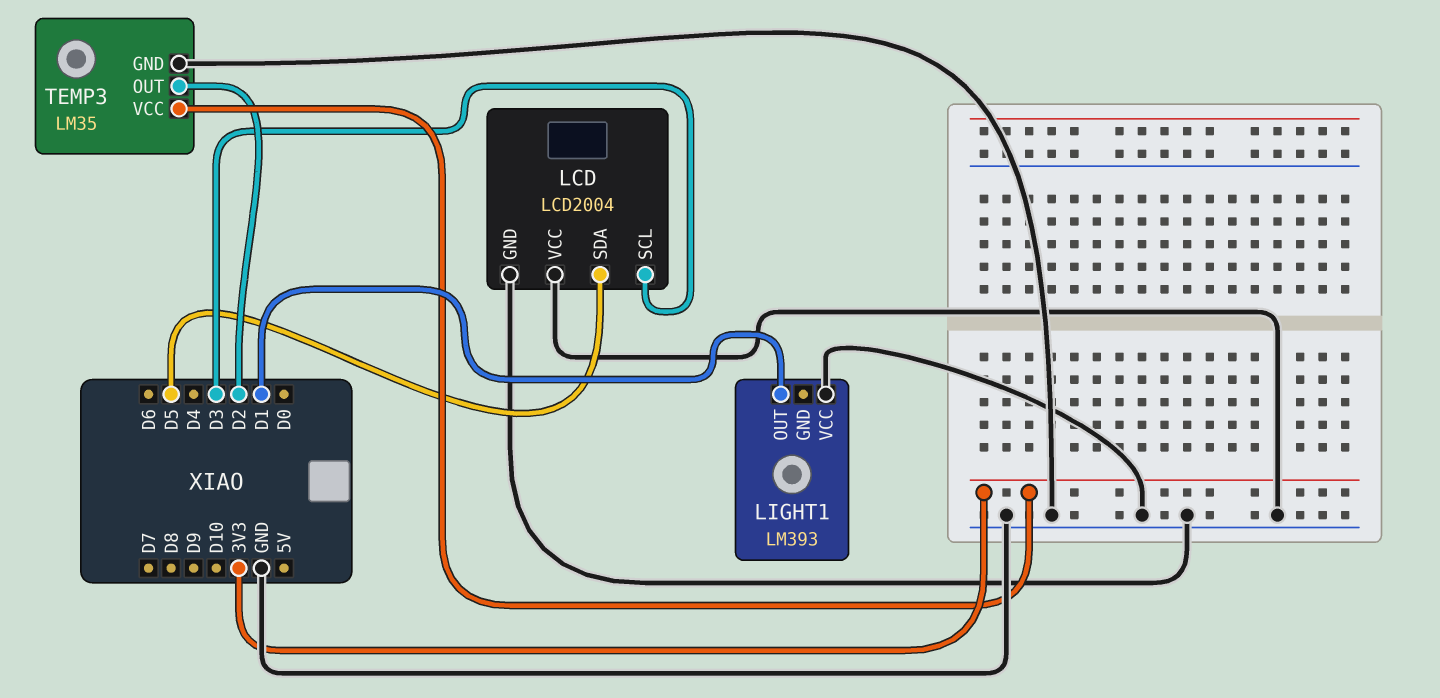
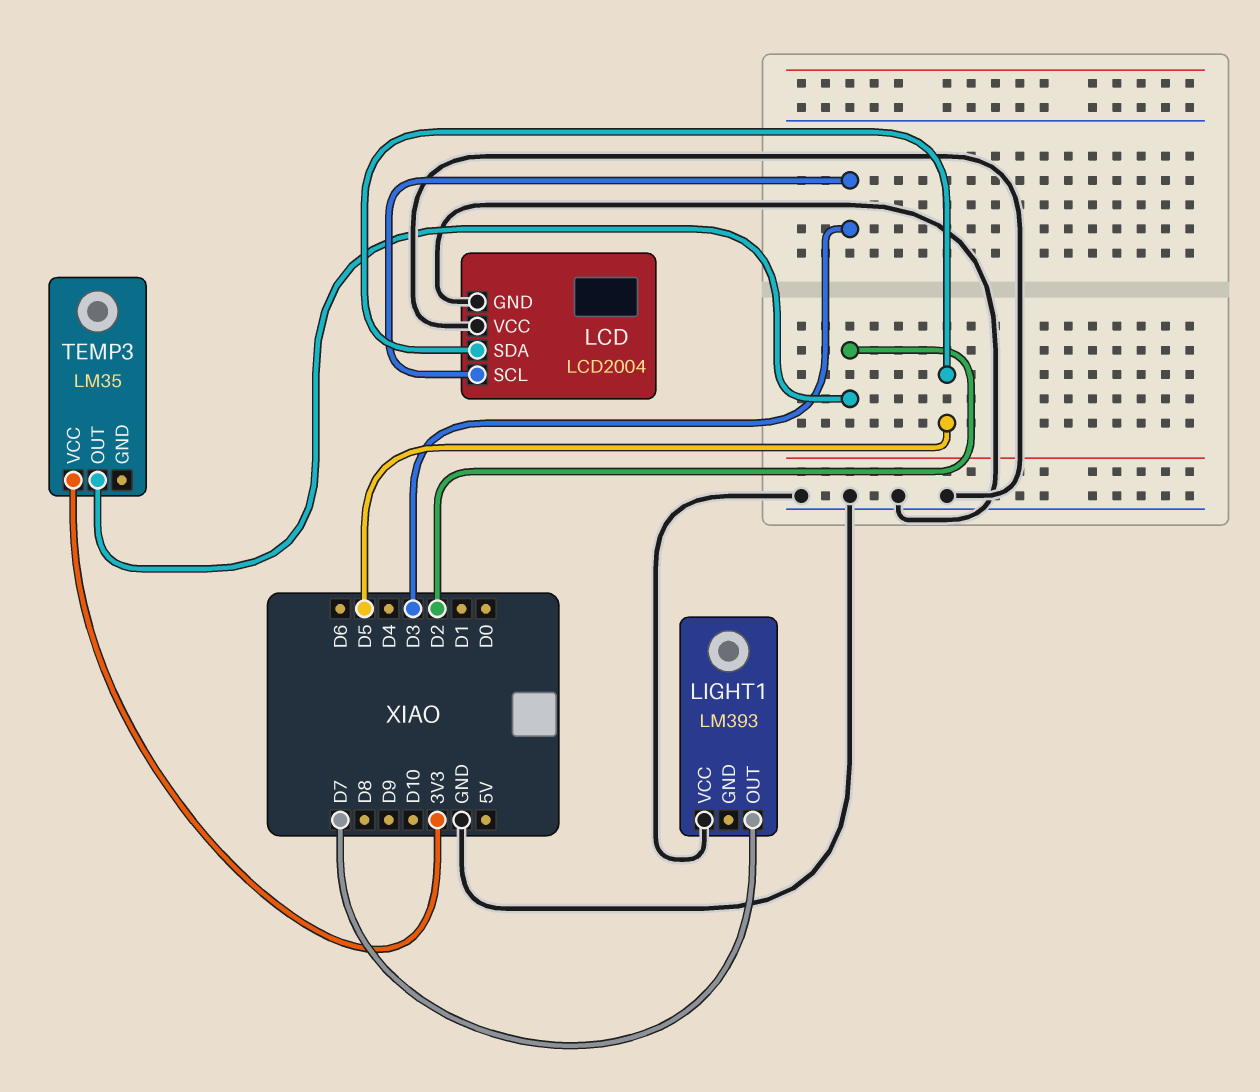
LIGHT1 pin OUT: D1 -> D7
TEMP3 pin GND: GND -> none

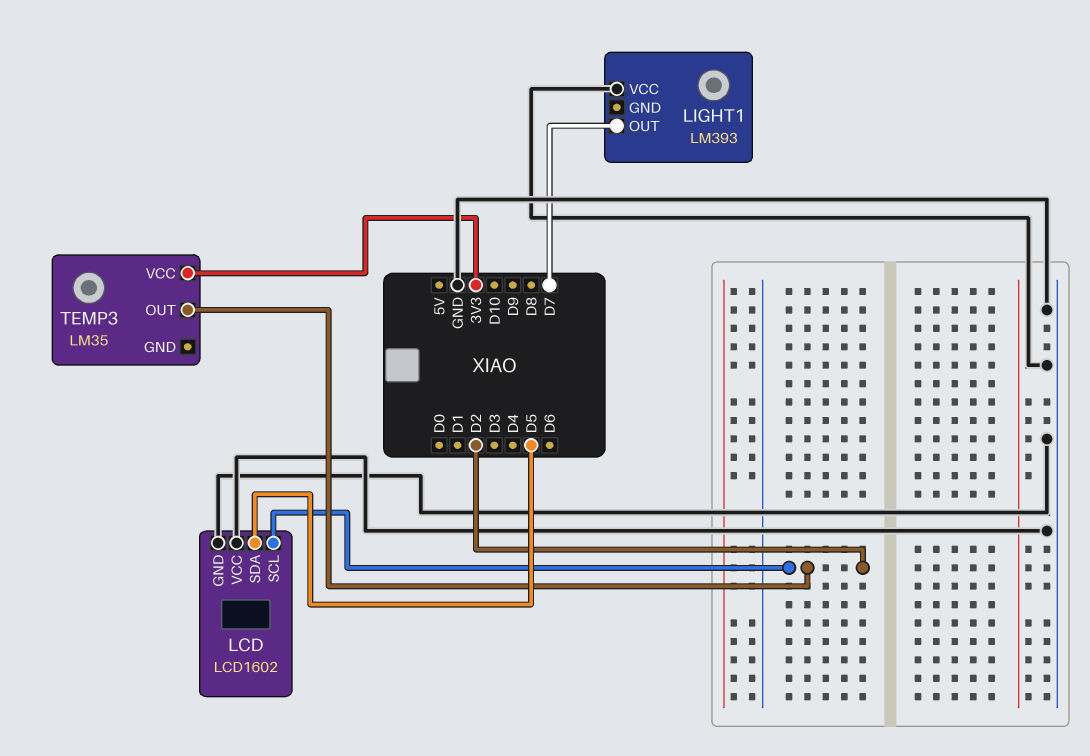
LCD: LCD2004 -> LCD1602
LCD pin SCL: D3 -> D2

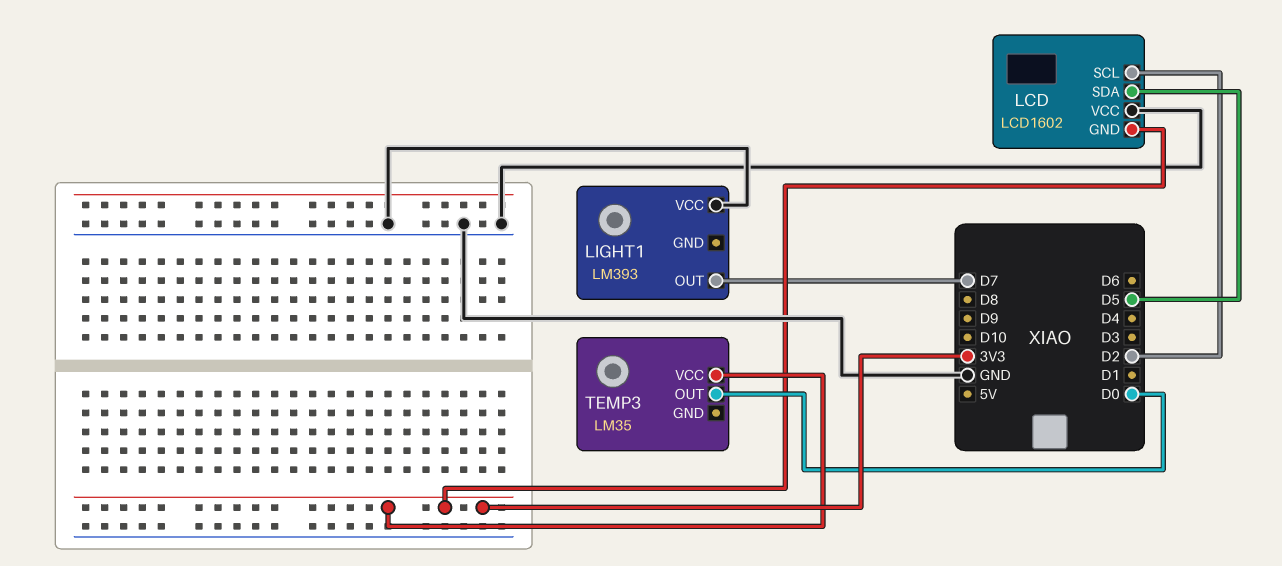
LCD pin GND: GND -> 3V3
TEMP3 pin OUT: D2 -> D0

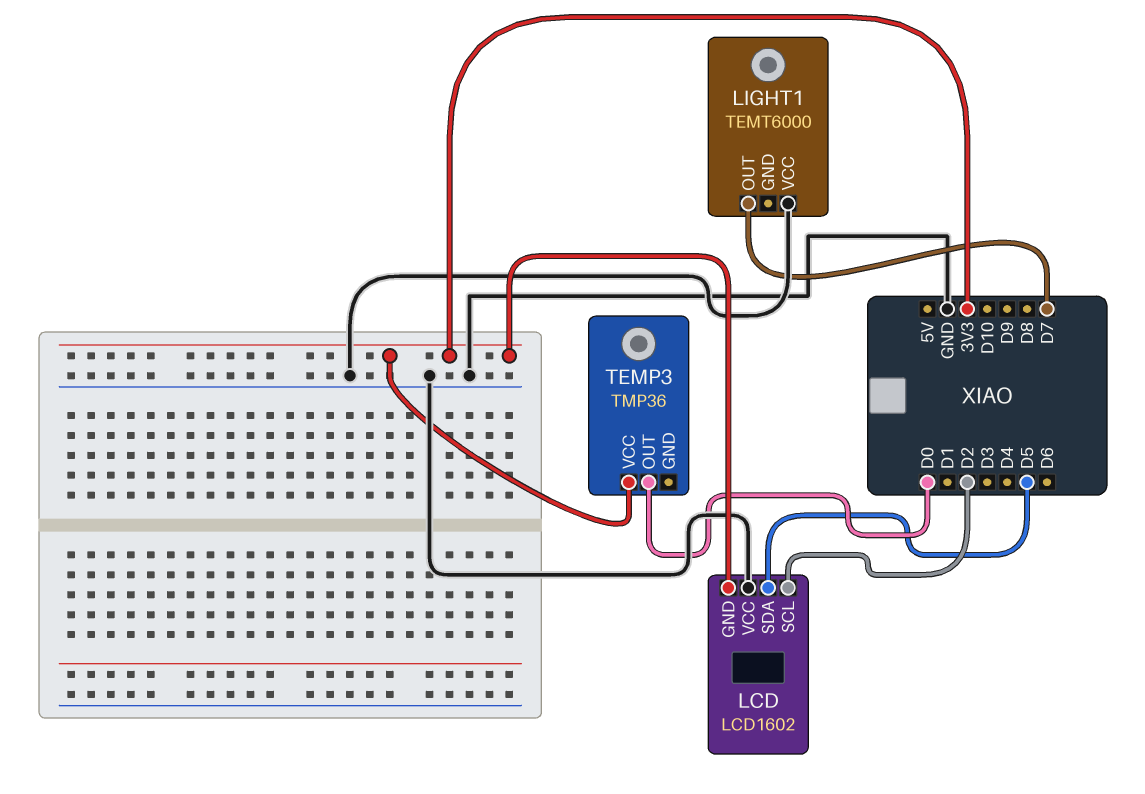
LIGHT1: LM393 -> TEMT6000
TEMP3: LM35 -> TMP36

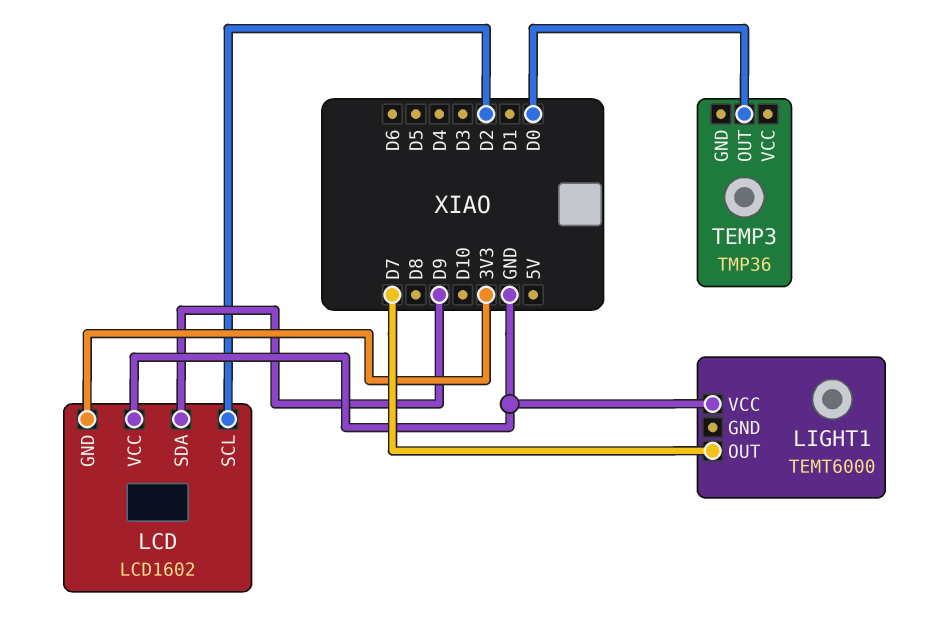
LCD pin SDA: D5 -> D9
TEMP3 pin VCC: 3V3 -> none

